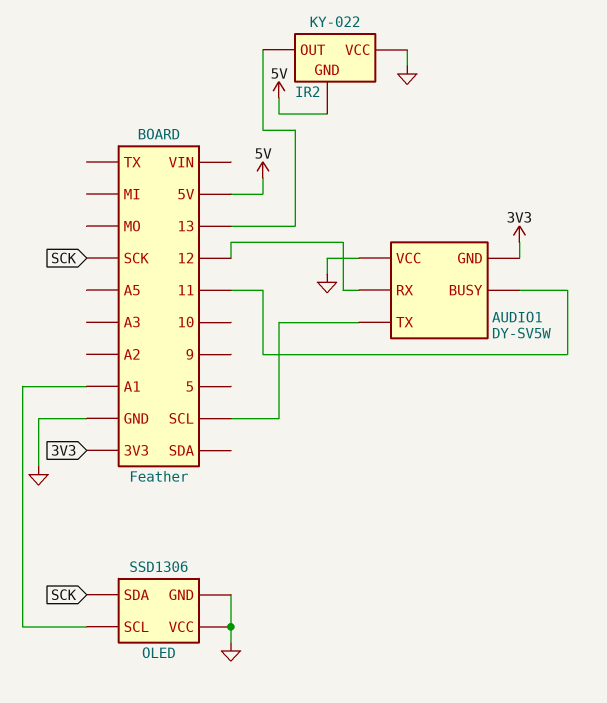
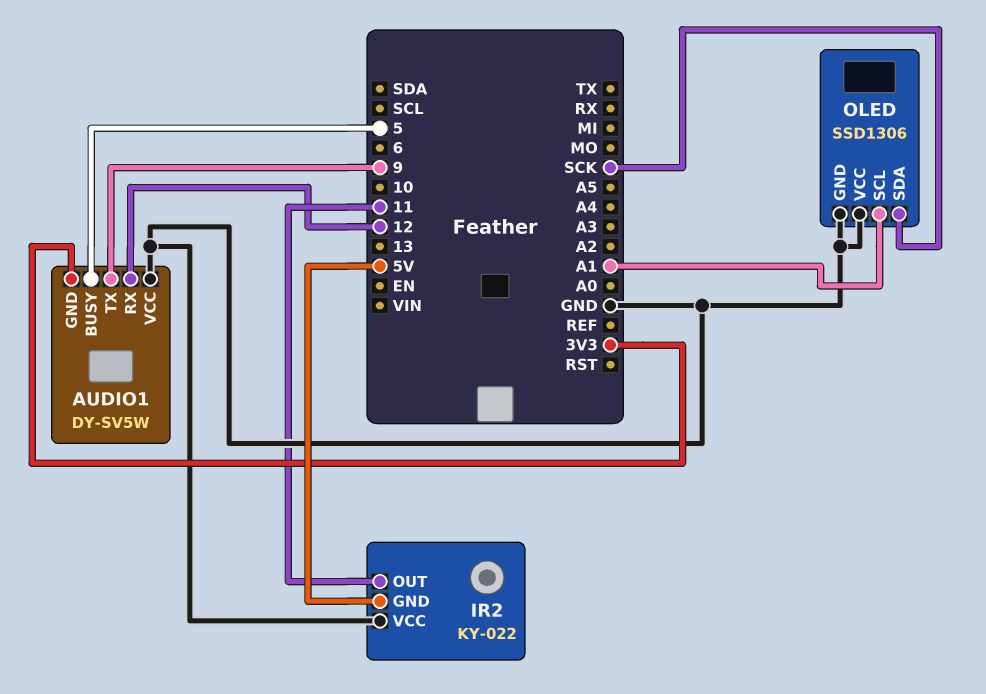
AUDIO1 pin BUSY: 11 -> 5
AUDIO1 pin TX: SCL -> 9
IR2 pin OUT: 13 -> 11

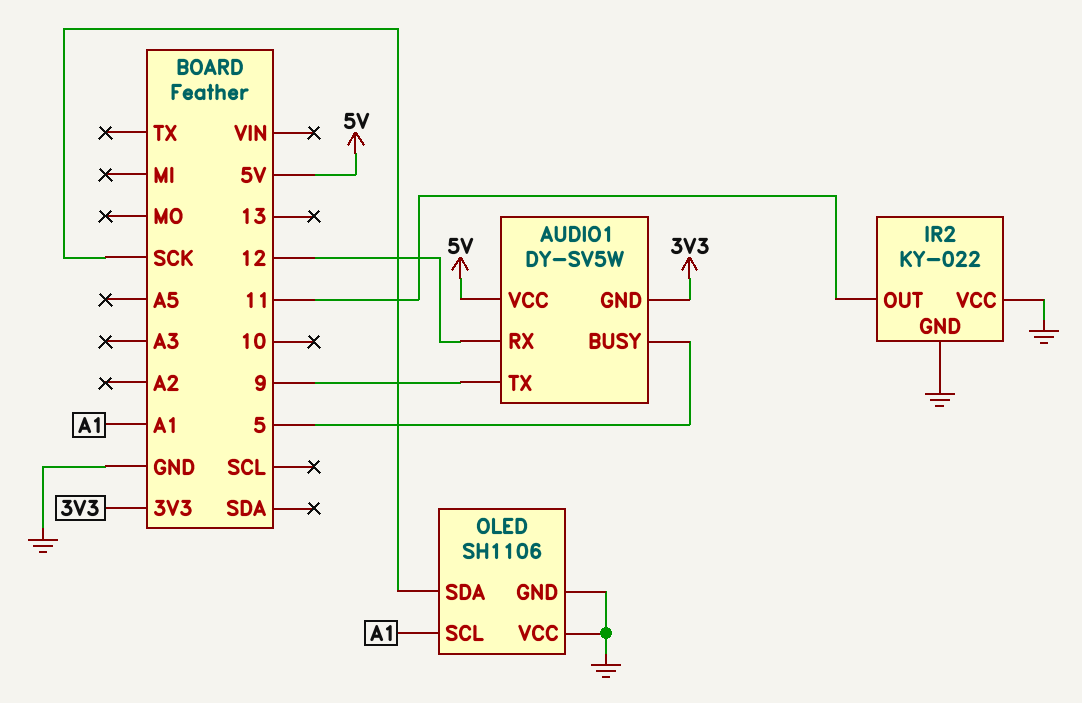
AUDIO1 pin VCC: GND -> 5V
IR2 pin GND: 5V -> GND
OLED: SSD1306 -> SH1106

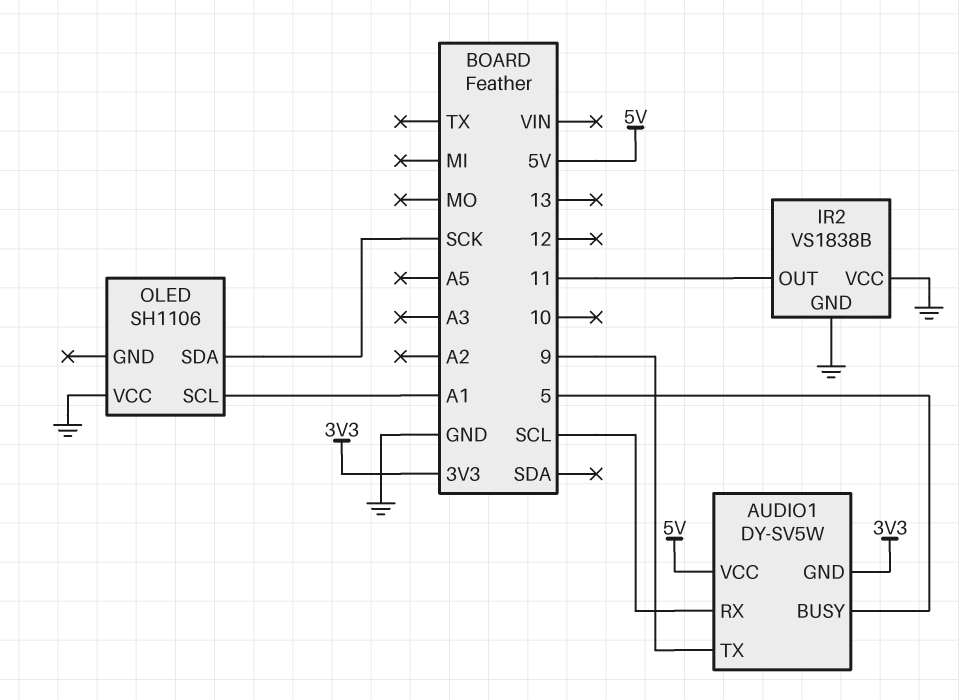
AUDIO1 pin RX: 12 -> SCL
IR2: KY-022 -> VS1838B
OLED pin GND: GND -> none

